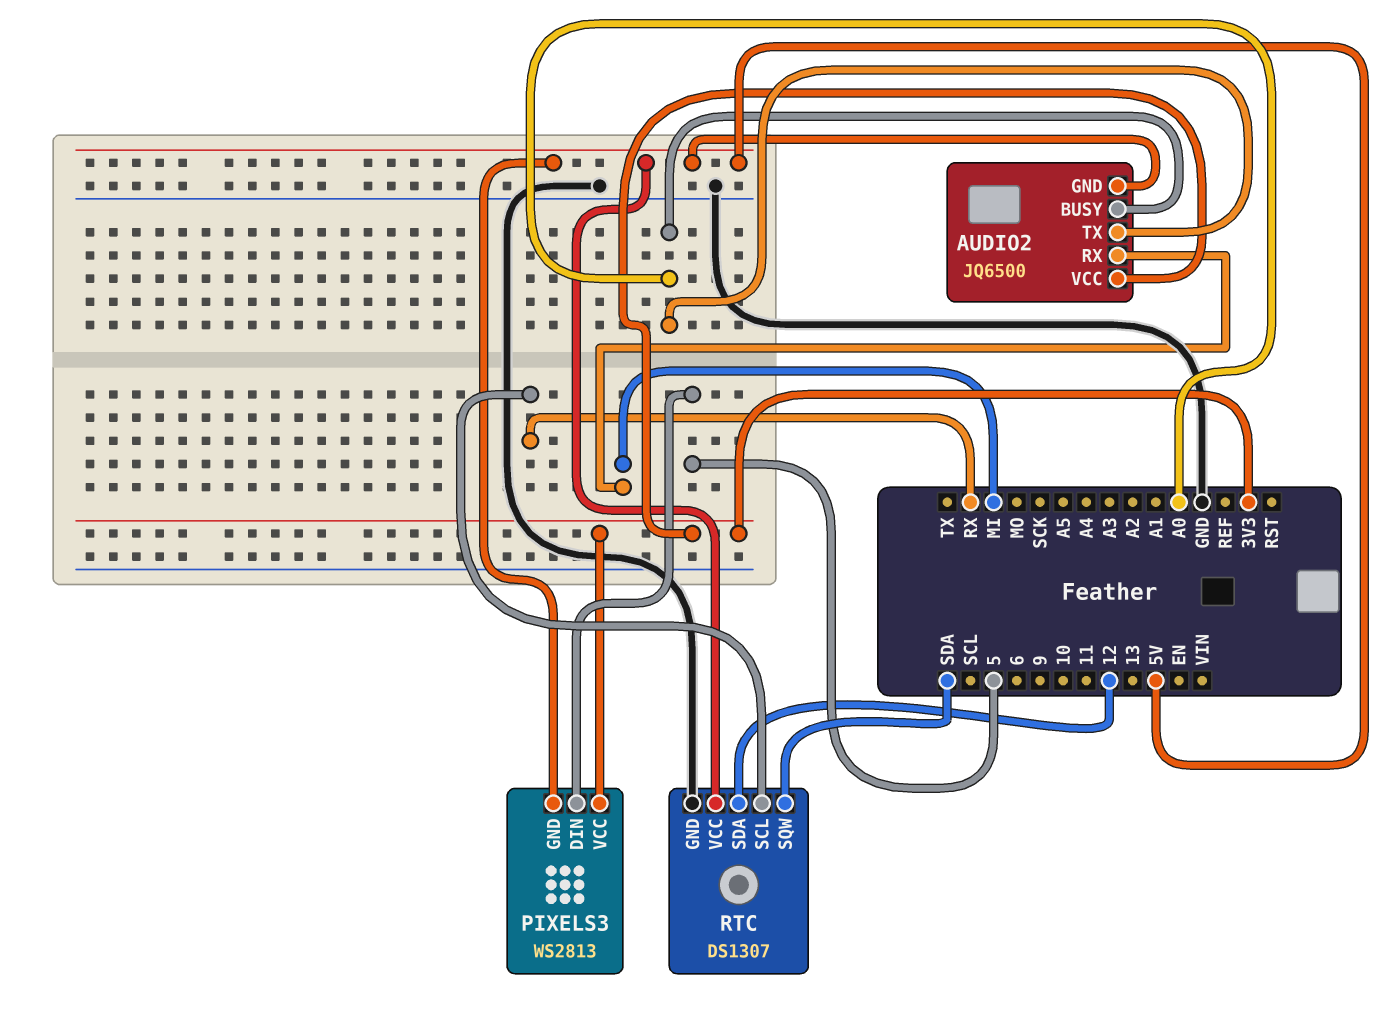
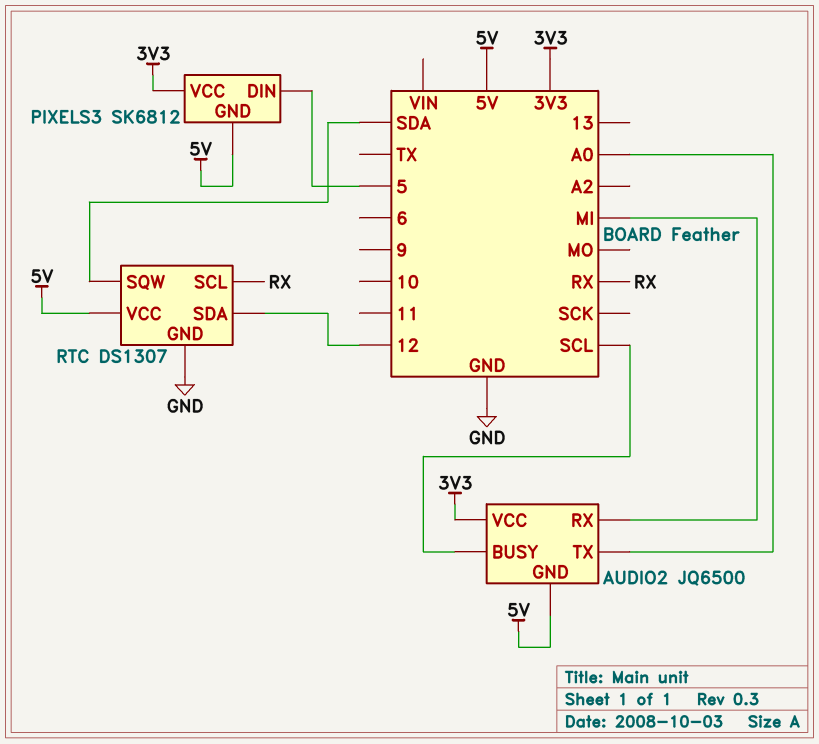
AUDIO2 pin BUSY: A0 -> SCL
PIXELS3: WS2813 -> SK6812

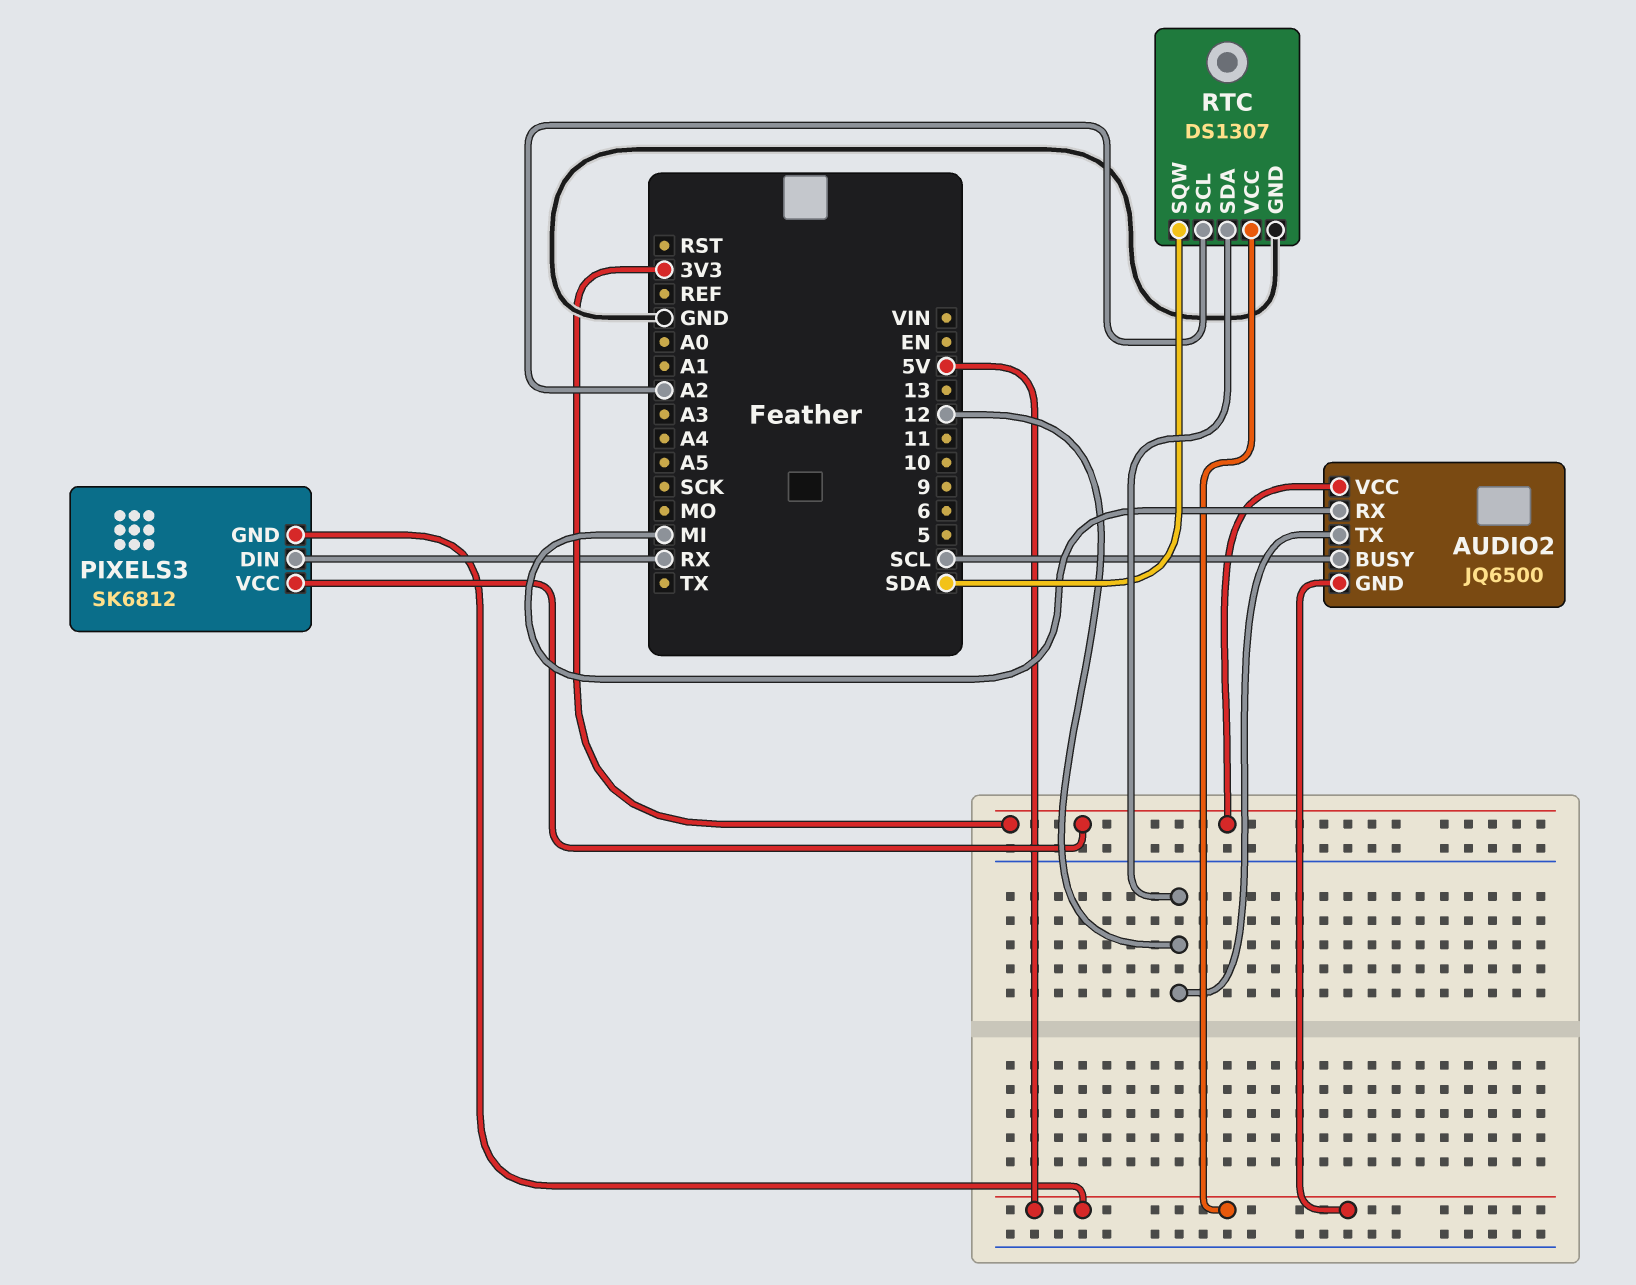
AUDIO2 pin TX: A0 -> 12
PIXELS3 pin DIN: 5 -> RX
RTC pin SCL: RX -> A2

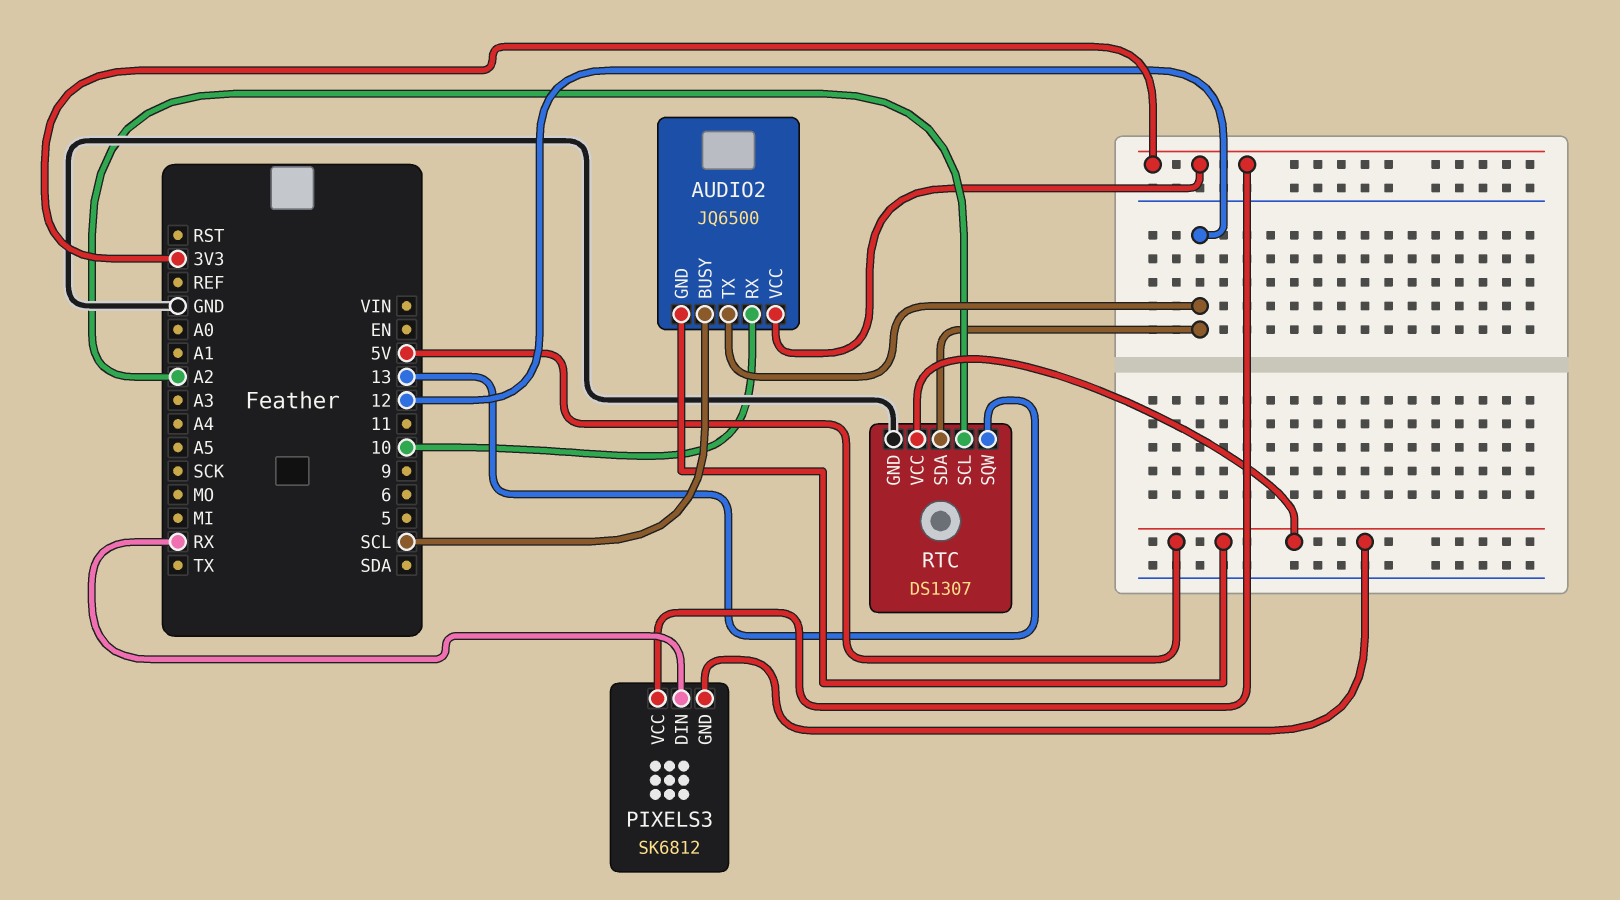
AUDIO2 pin RX: MI -> 10
RTC pin SQW: SDA -> 13

